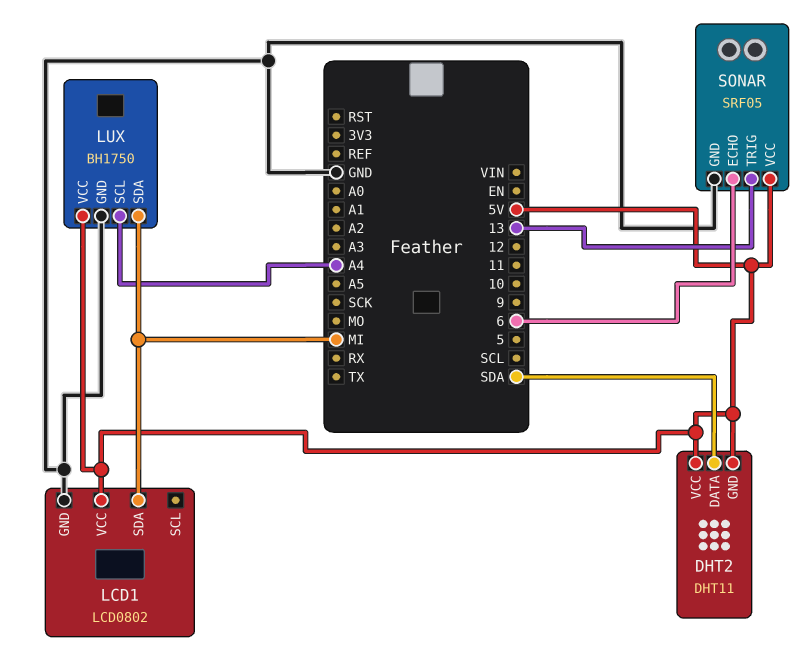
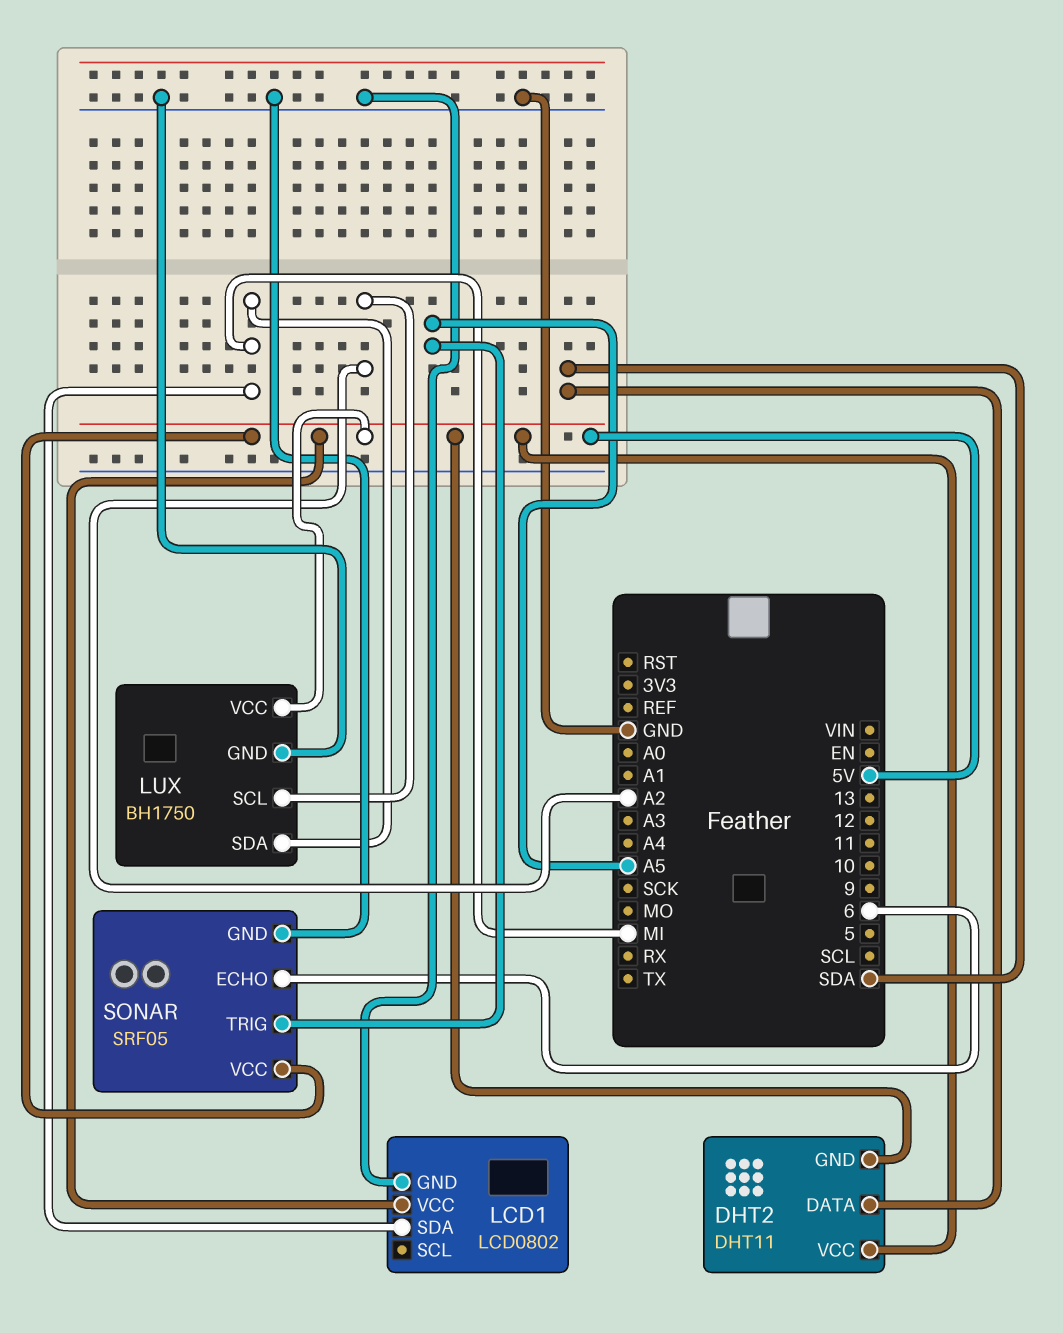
LUX pin SCL: A4 -> A2
SONAR pin TRIG: 13 -> A5

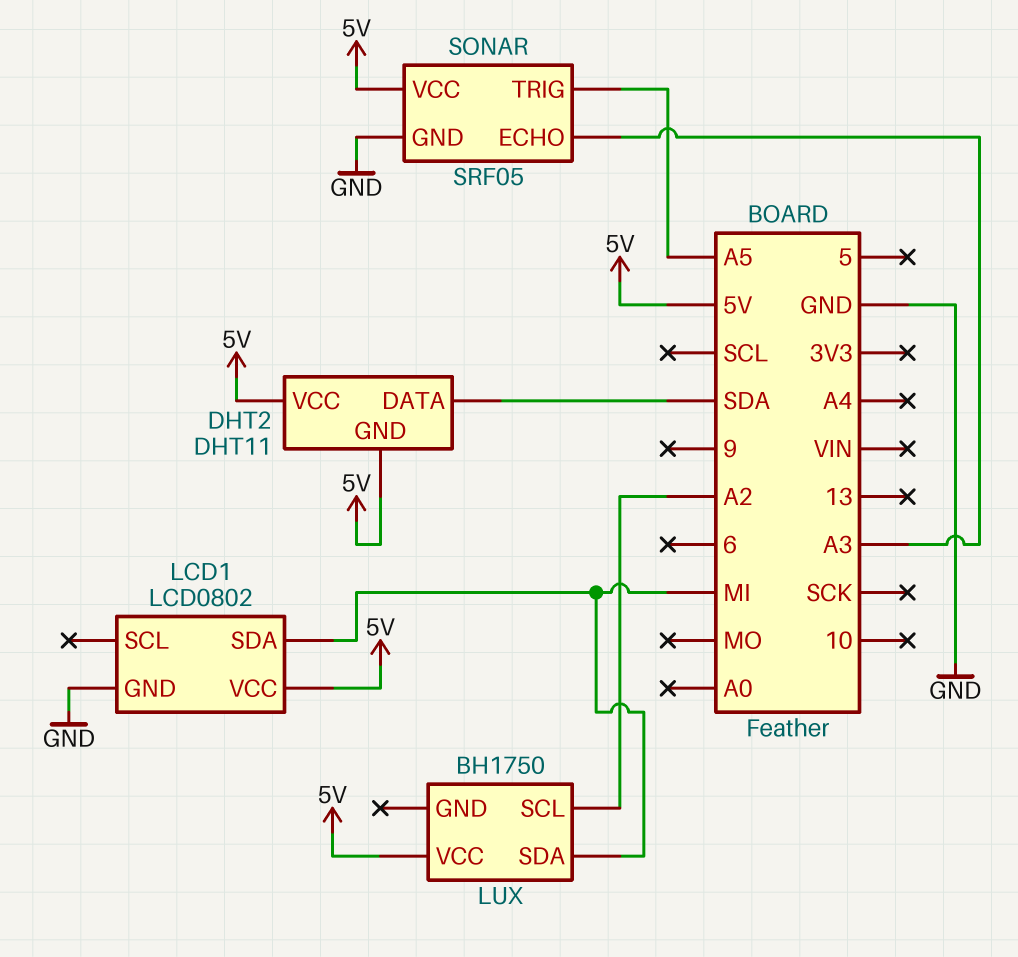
LUX pin GND: GND -> none
SONAR pin ECHO: 6 -> A3

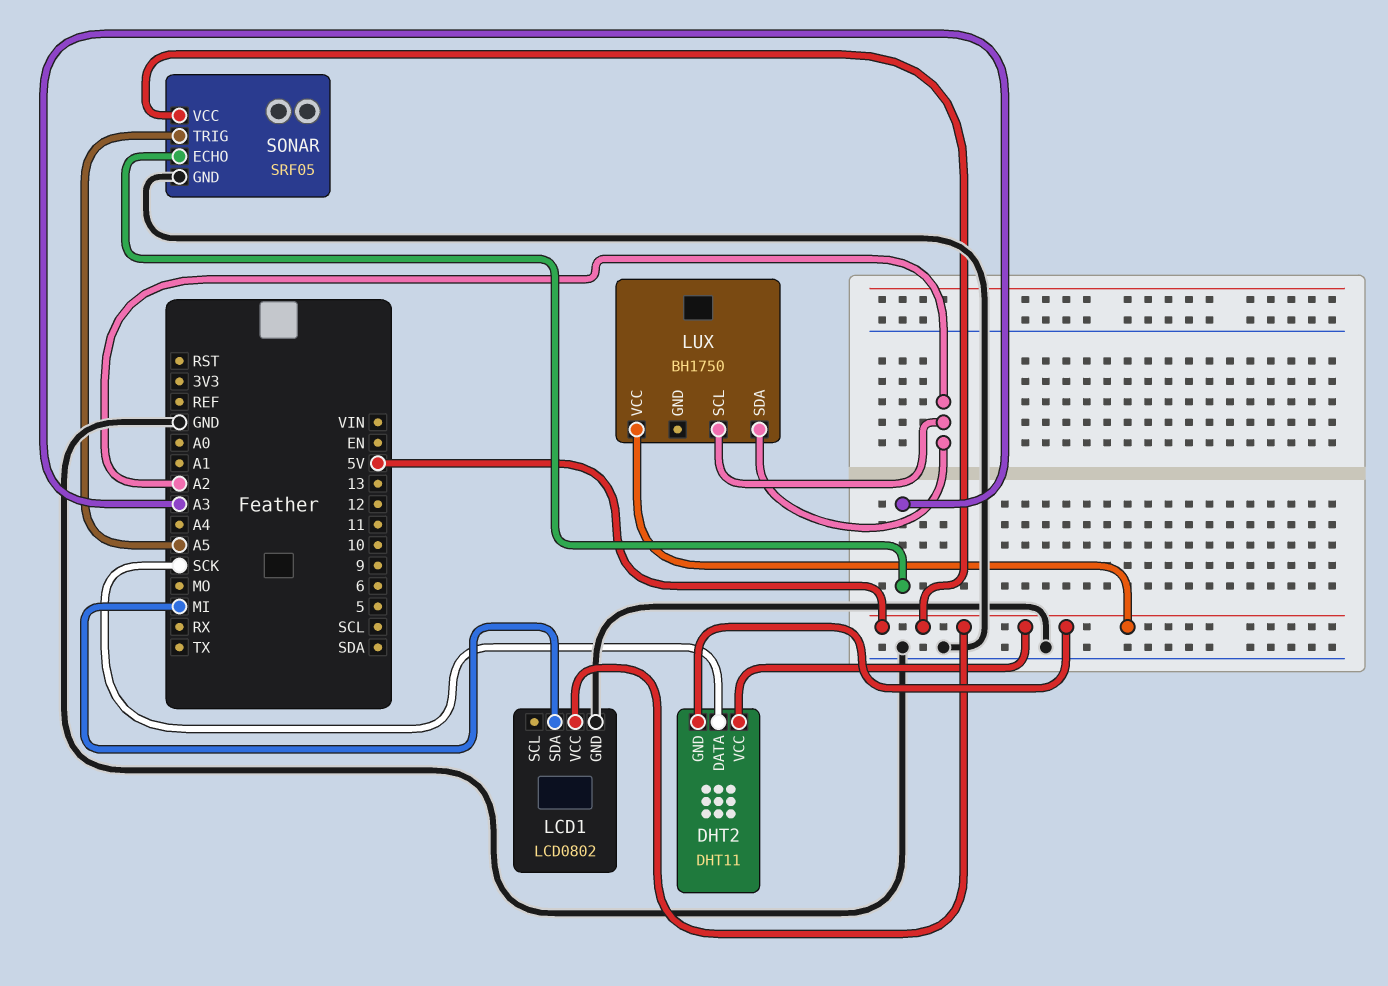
DHT2 pin DATA: SDA -> SCK
LUX pin SDA: MI -> A2

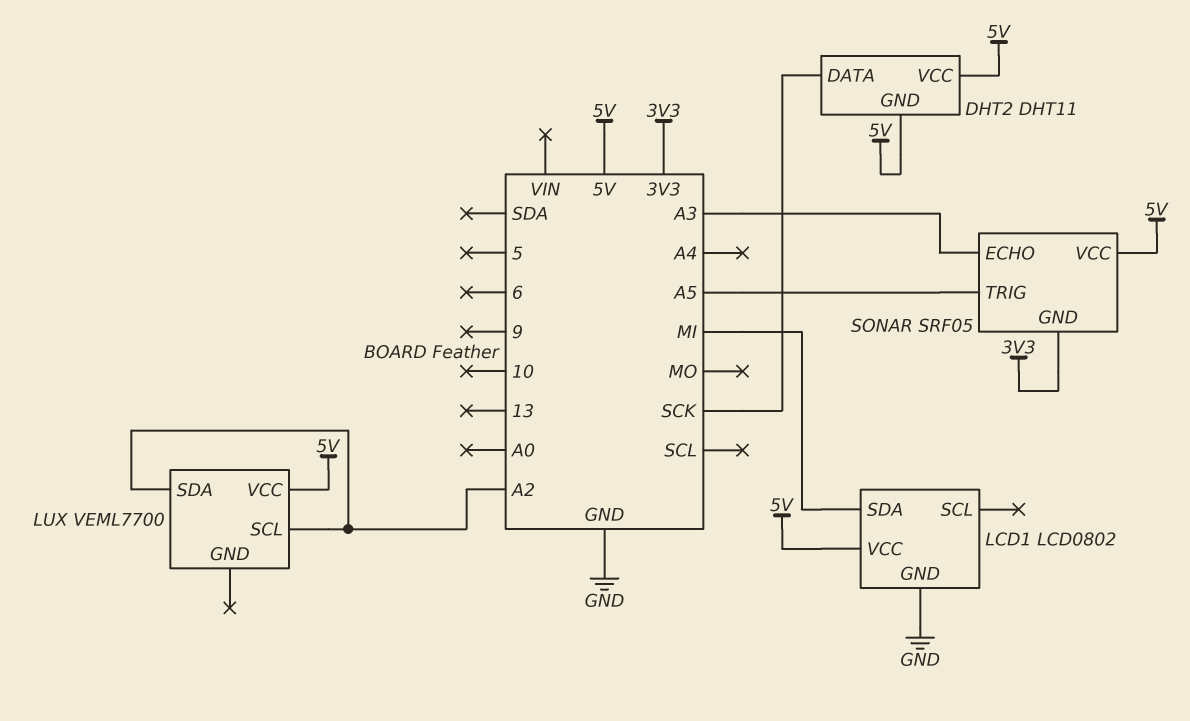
LUX: BH1750 -> VEML7700
SONAR pin GND: GND -> 3V3

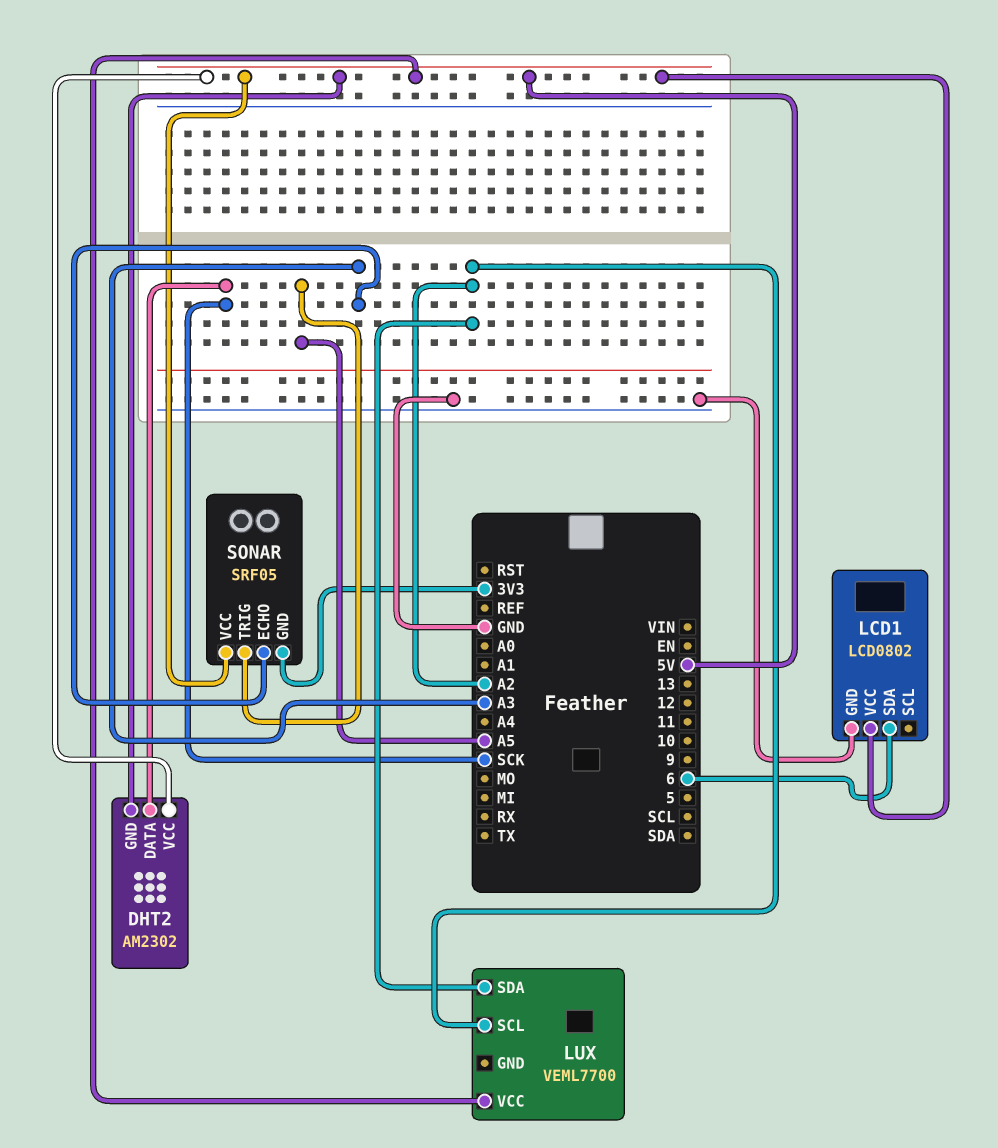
DHT2: DHT11 -> AM2302
LCD1 pin SDA: MI -> 6

